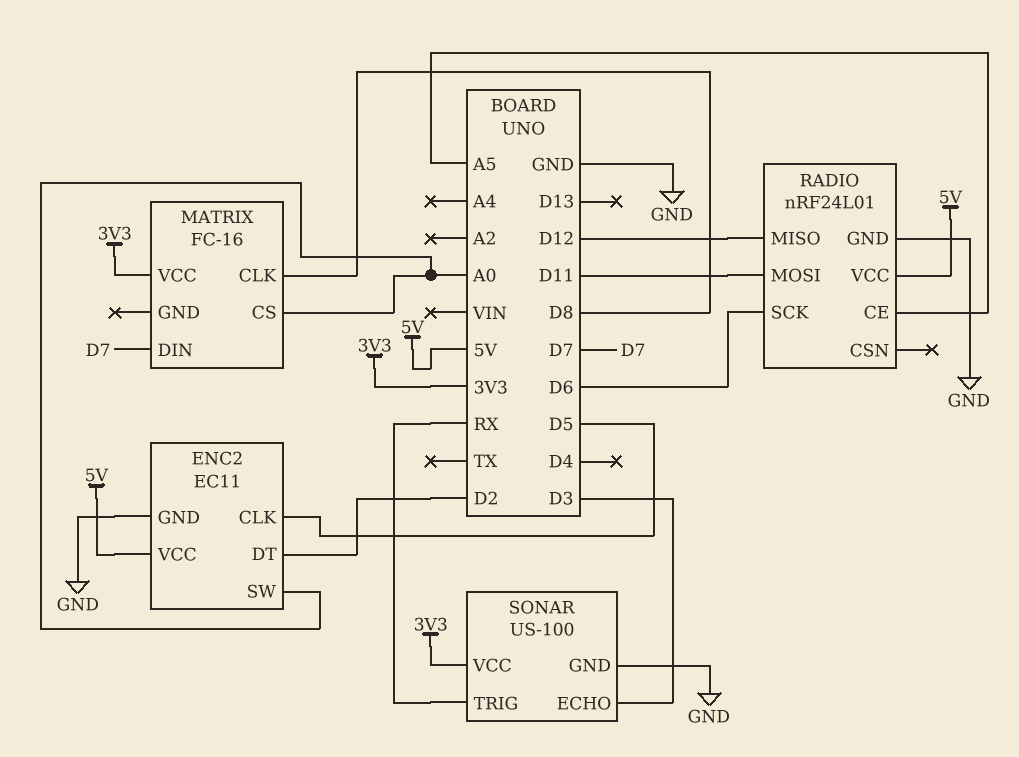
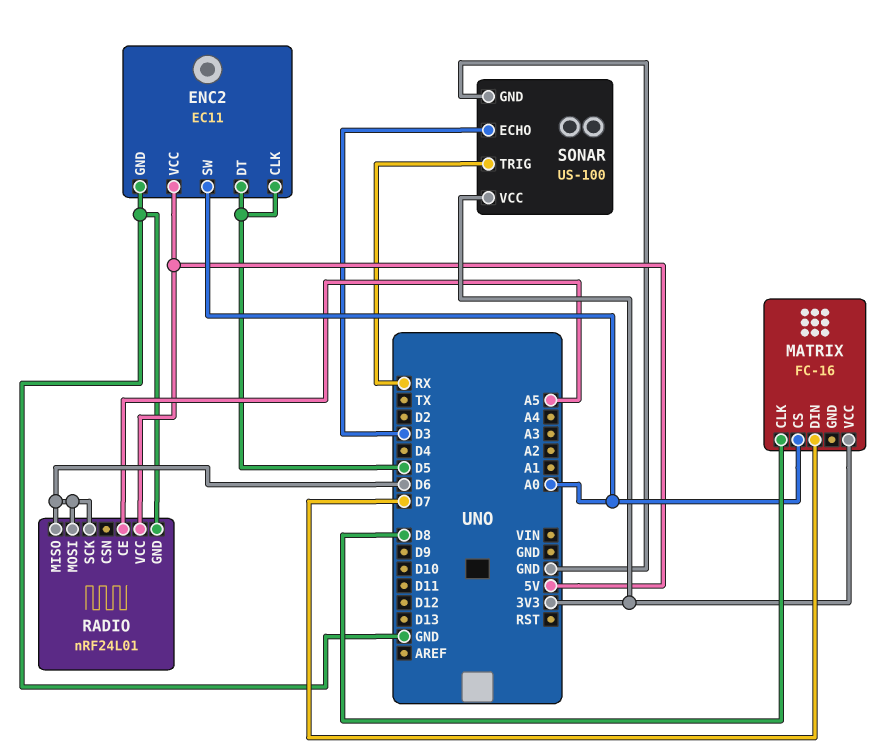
ENC2 pin DT: D2 -> D5
RADIO pin MISO: D12 -> D6
RADIO pin MOSI: D11 -> D6

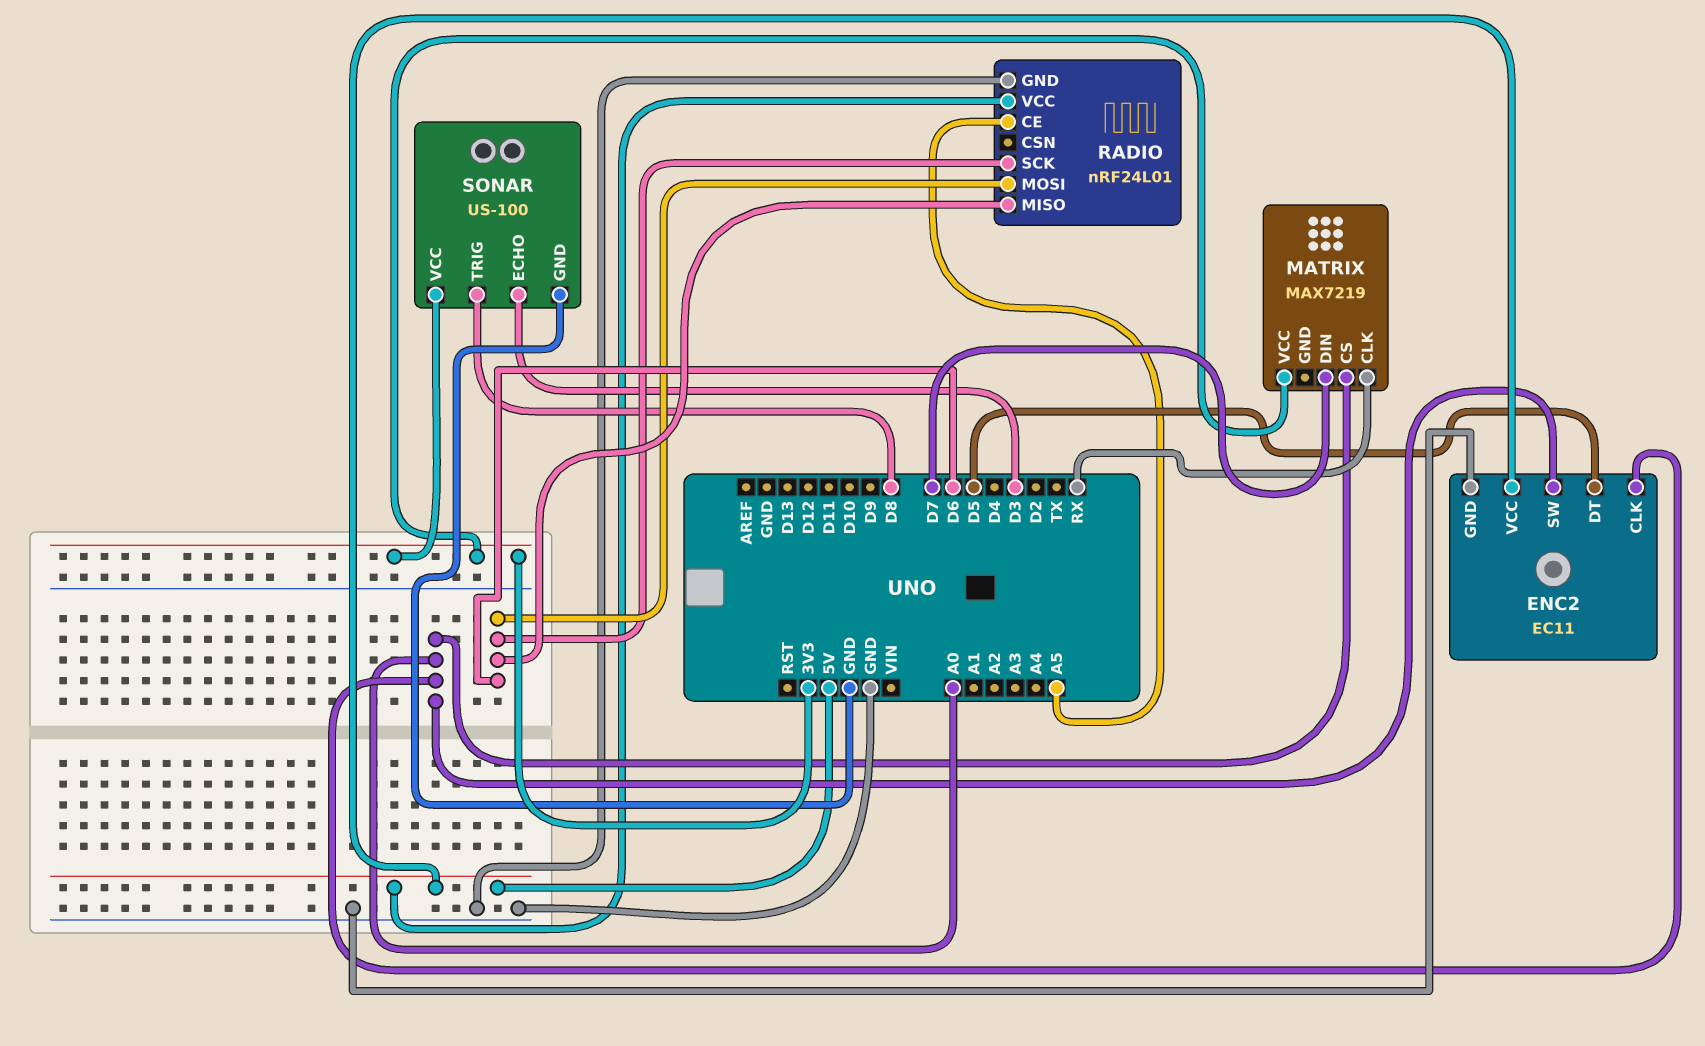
ENC2 pin CLK: D5 -> A0
MATRIX: FC-16 -> MAX7219
MATRIX pin CLK: D8 -> RX
SONAR pin TRIG: RX -> D8

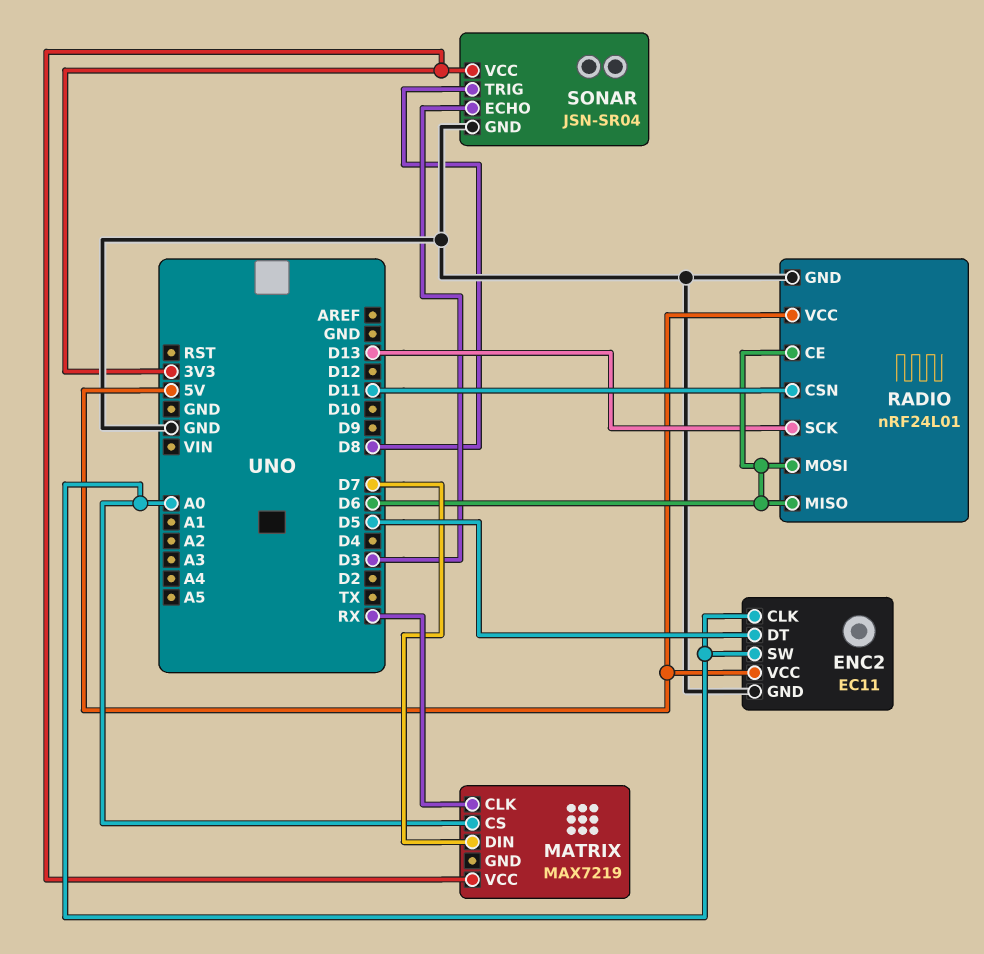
RADIO pin CE: A5 -> D6
RADIO pin CSN: none -> D11
RADIO pin SCK: D6 -> D13
SONAR: US-100 -> JSN-SR04

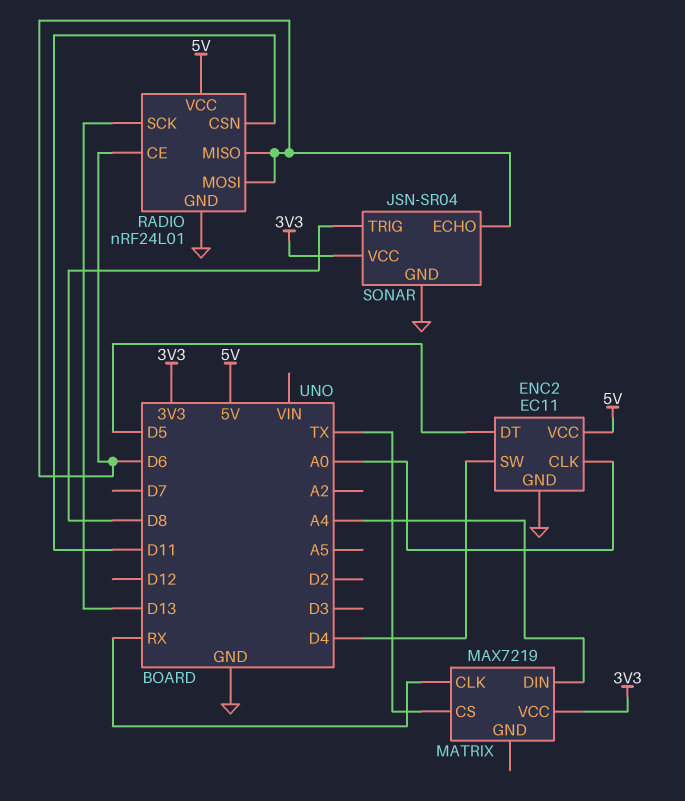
ENC2 pin SW: A0 -> D4
MATRIX pin CS: A0 -> TX
MATRIX pin DIN: D7 -> A4
SONAR pin ECHO: D3 -> D6

